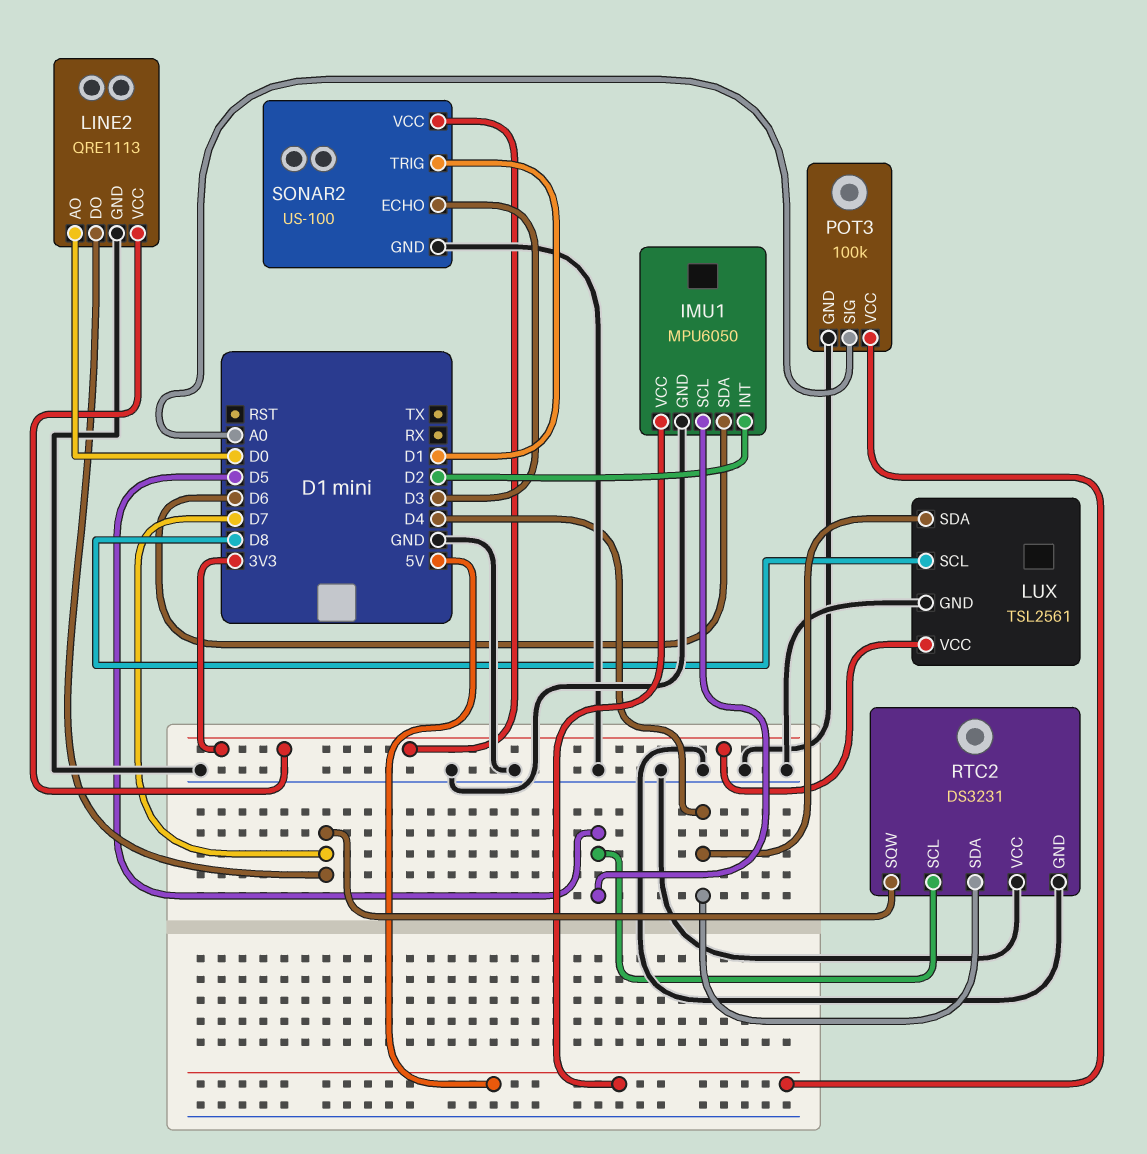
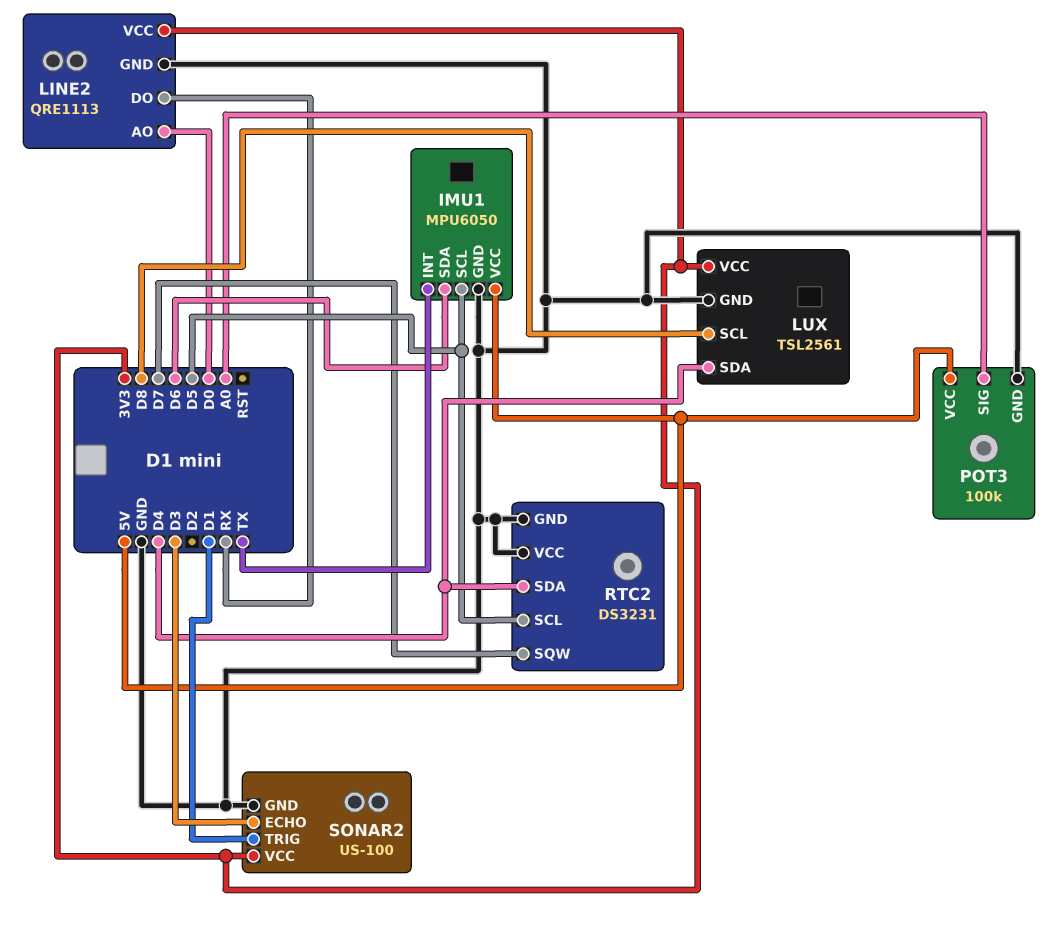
IMU1 pin INT: D2 -> TX
LINE2 pin DO: D7 -> RX

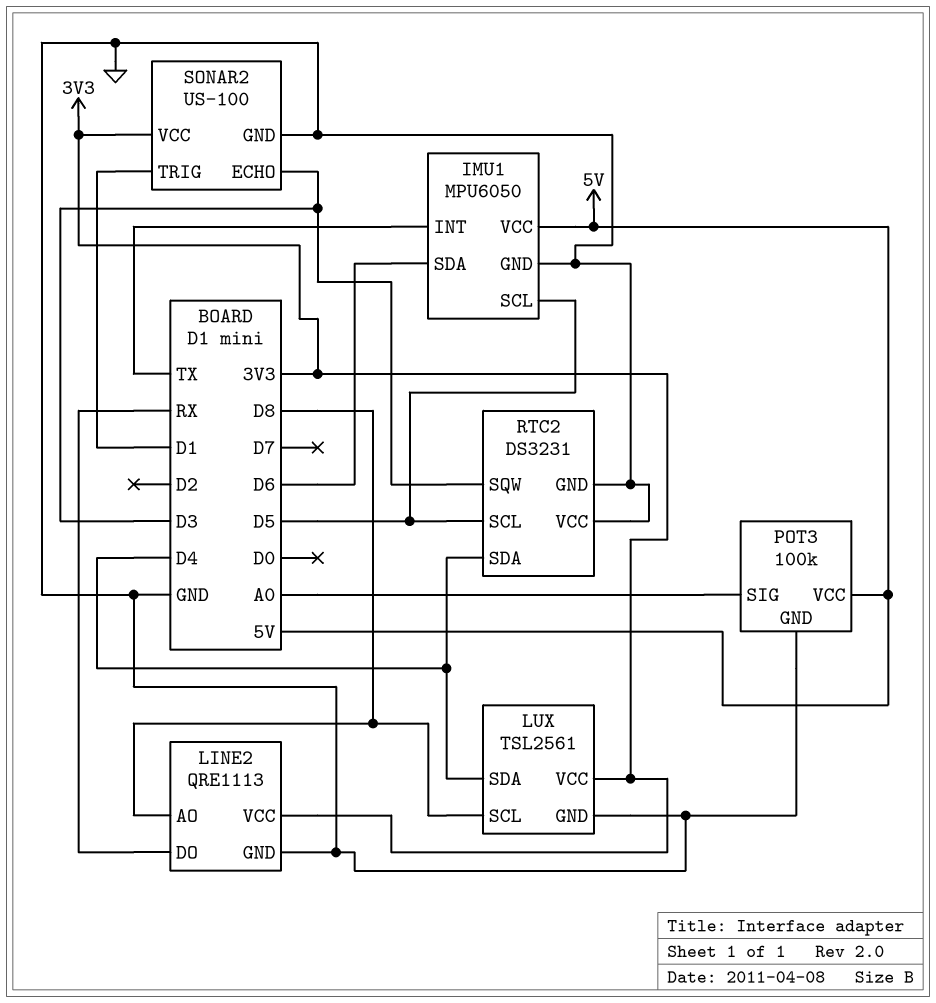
LINE2 pin AO: D0 -> D8
RTC2 pin SQW: D7 -> D3

